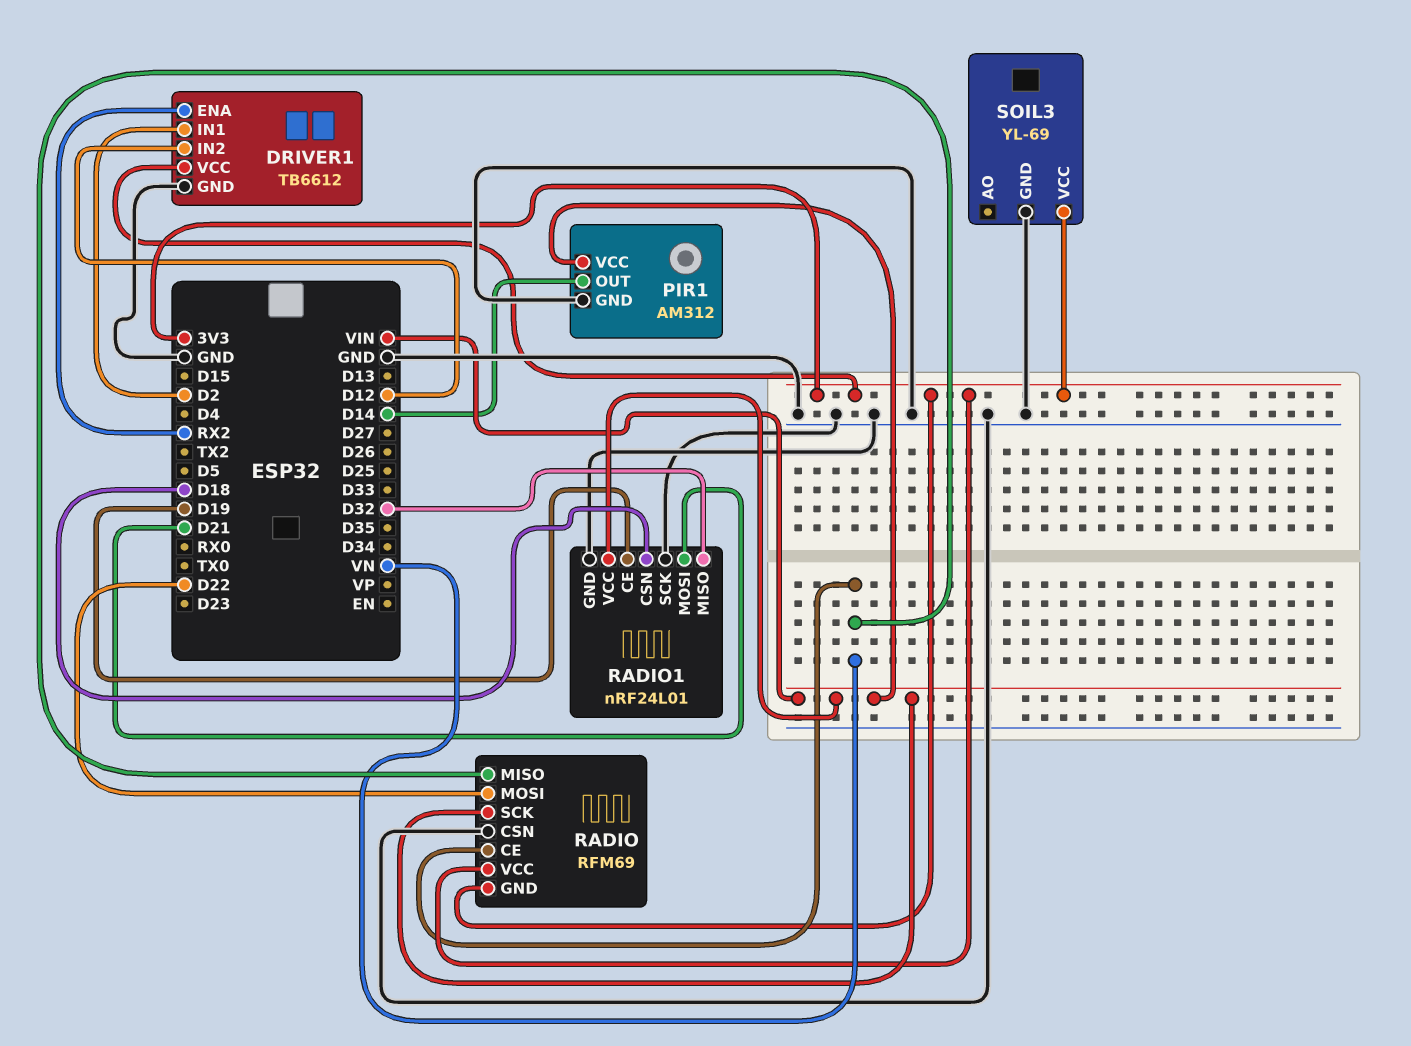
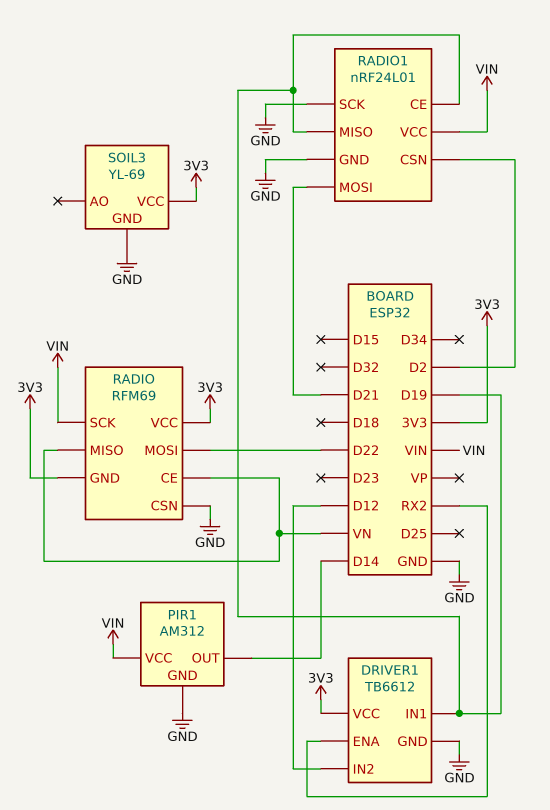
DRIVER1 pin IN1: D2 -> D19
RADIO1 pin CSN: D18 -> D2
RADIO1 pin MISO: D32 -> D19

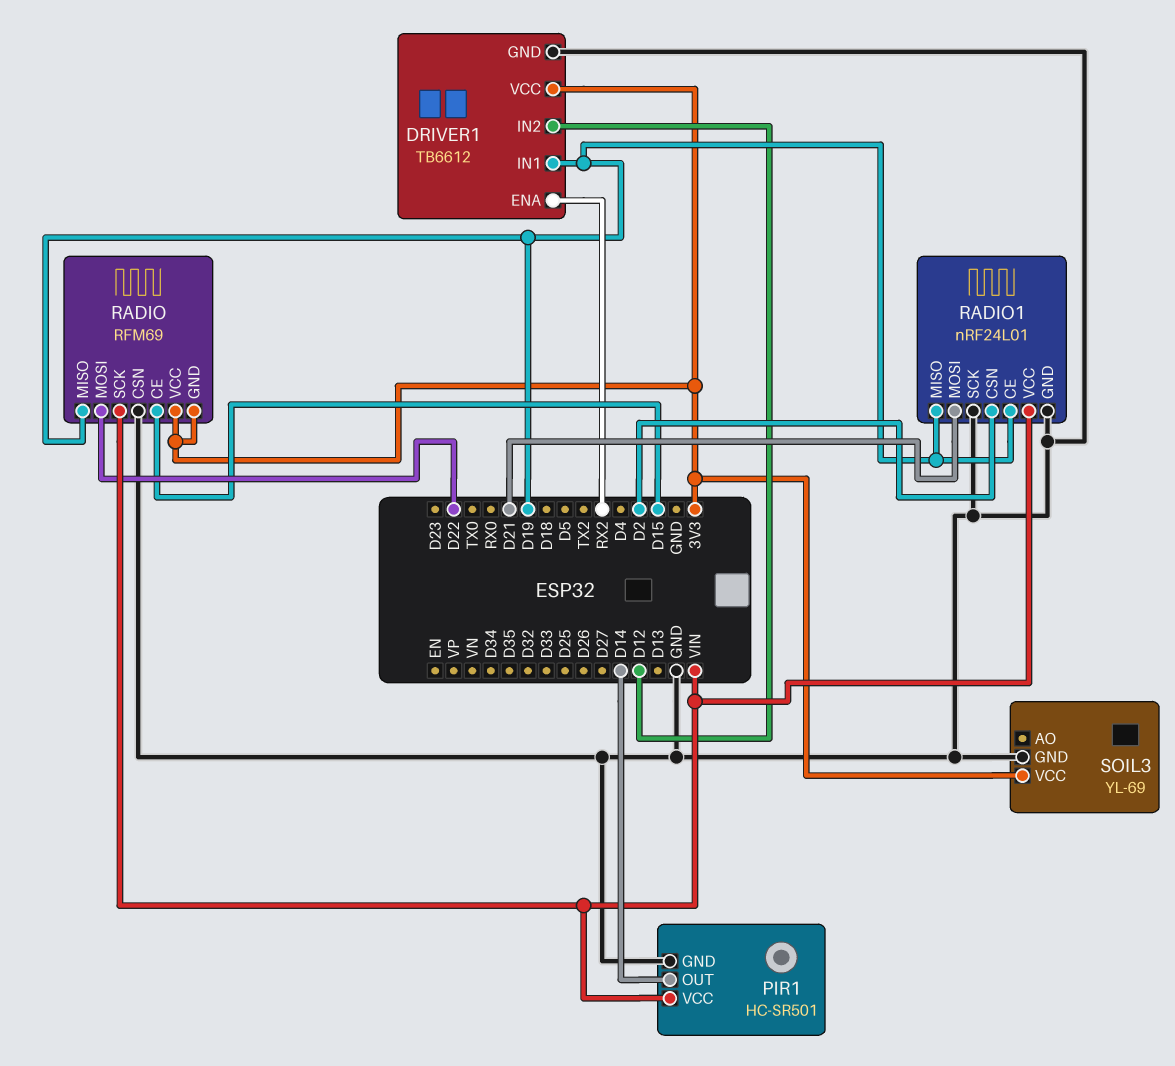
PIR1: AM312 -> HC-SR501
RADIO pin CE: VN -> D15
RADIO pin MISO: VN -> D19

